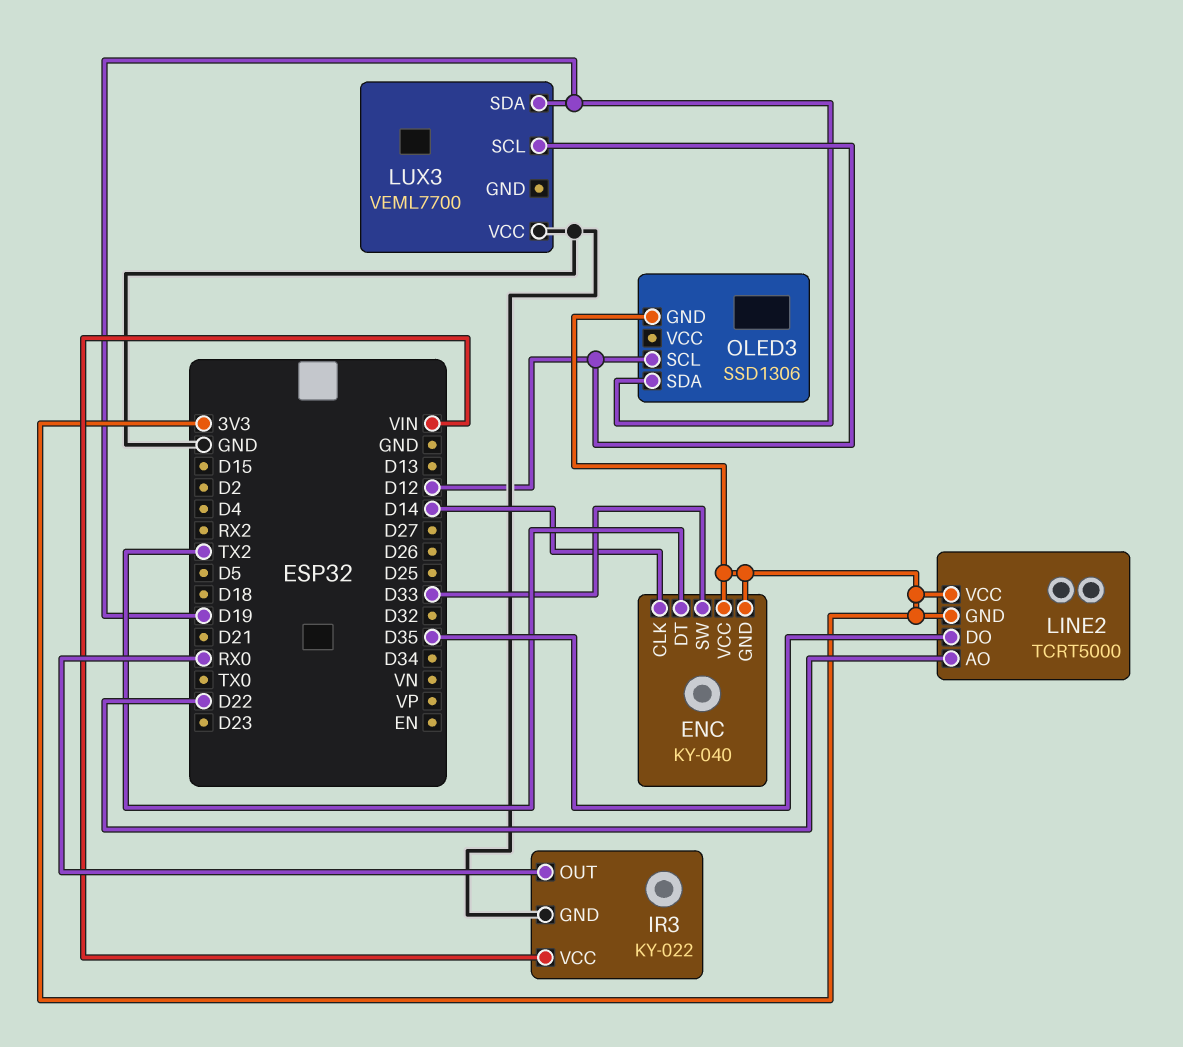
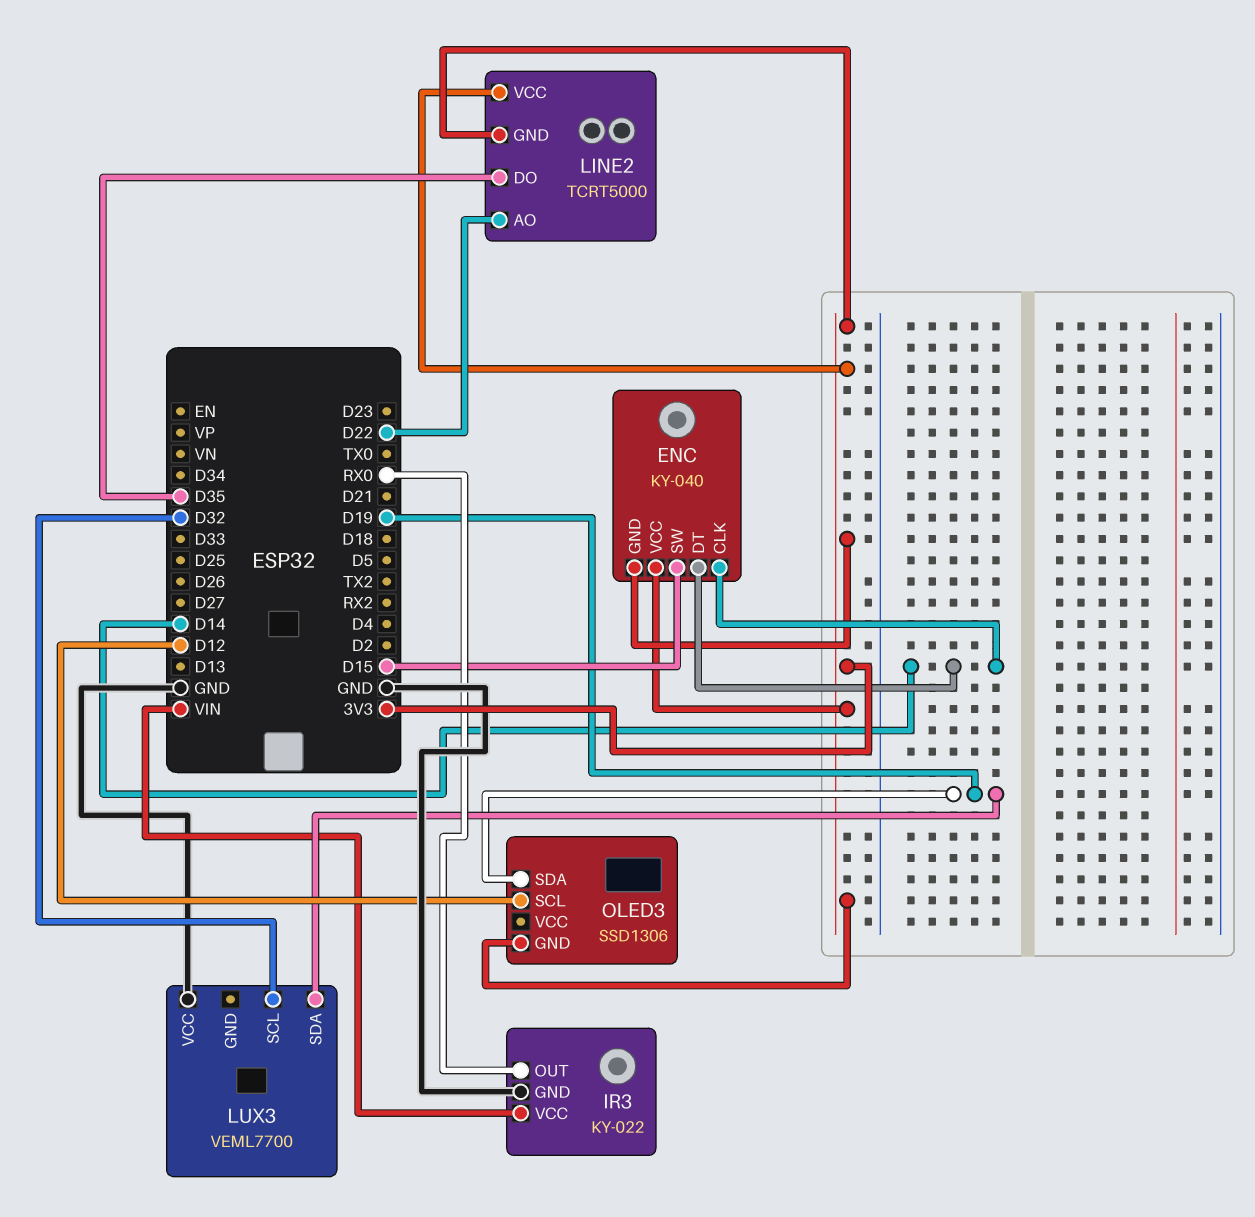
ENC pin DT: TX2 -> D14
ENC pin SW: D33 -> D15
LUX3 pin SCL: D12 -> D32

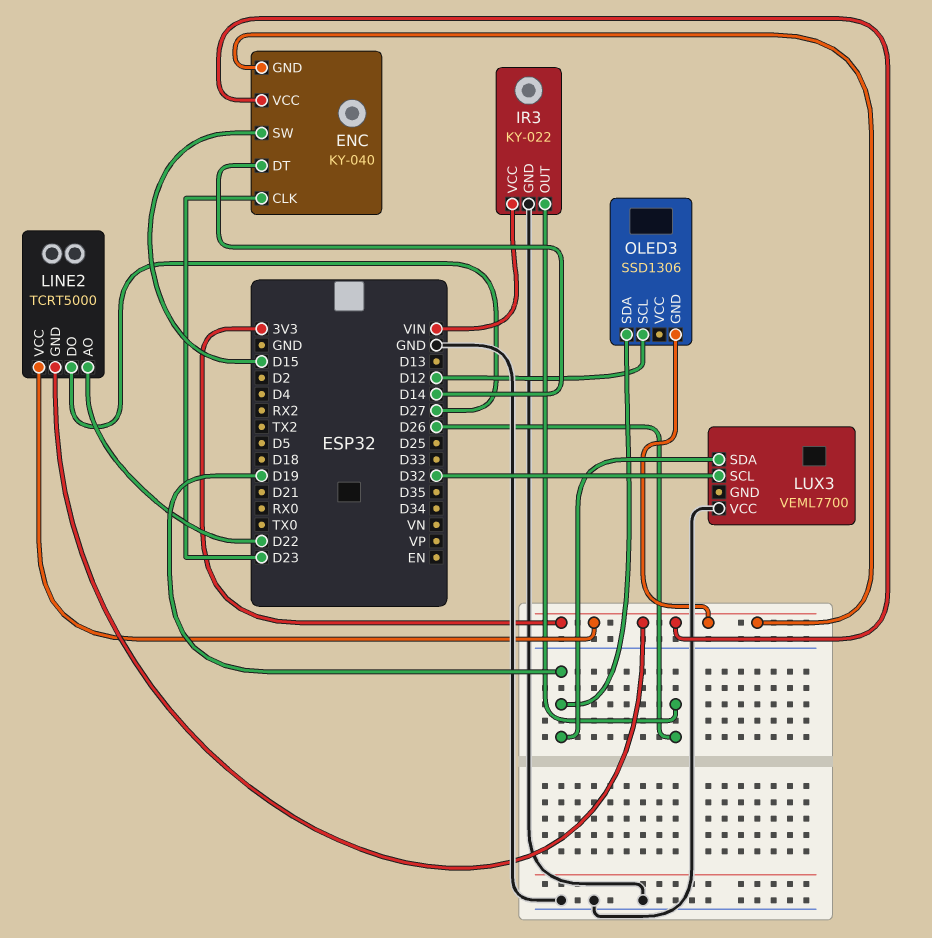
ENC pin CLK: D14 -> D23
IR3 pin OUT: RX0 -> D26
LINE2 pin DO: D35 -> D27

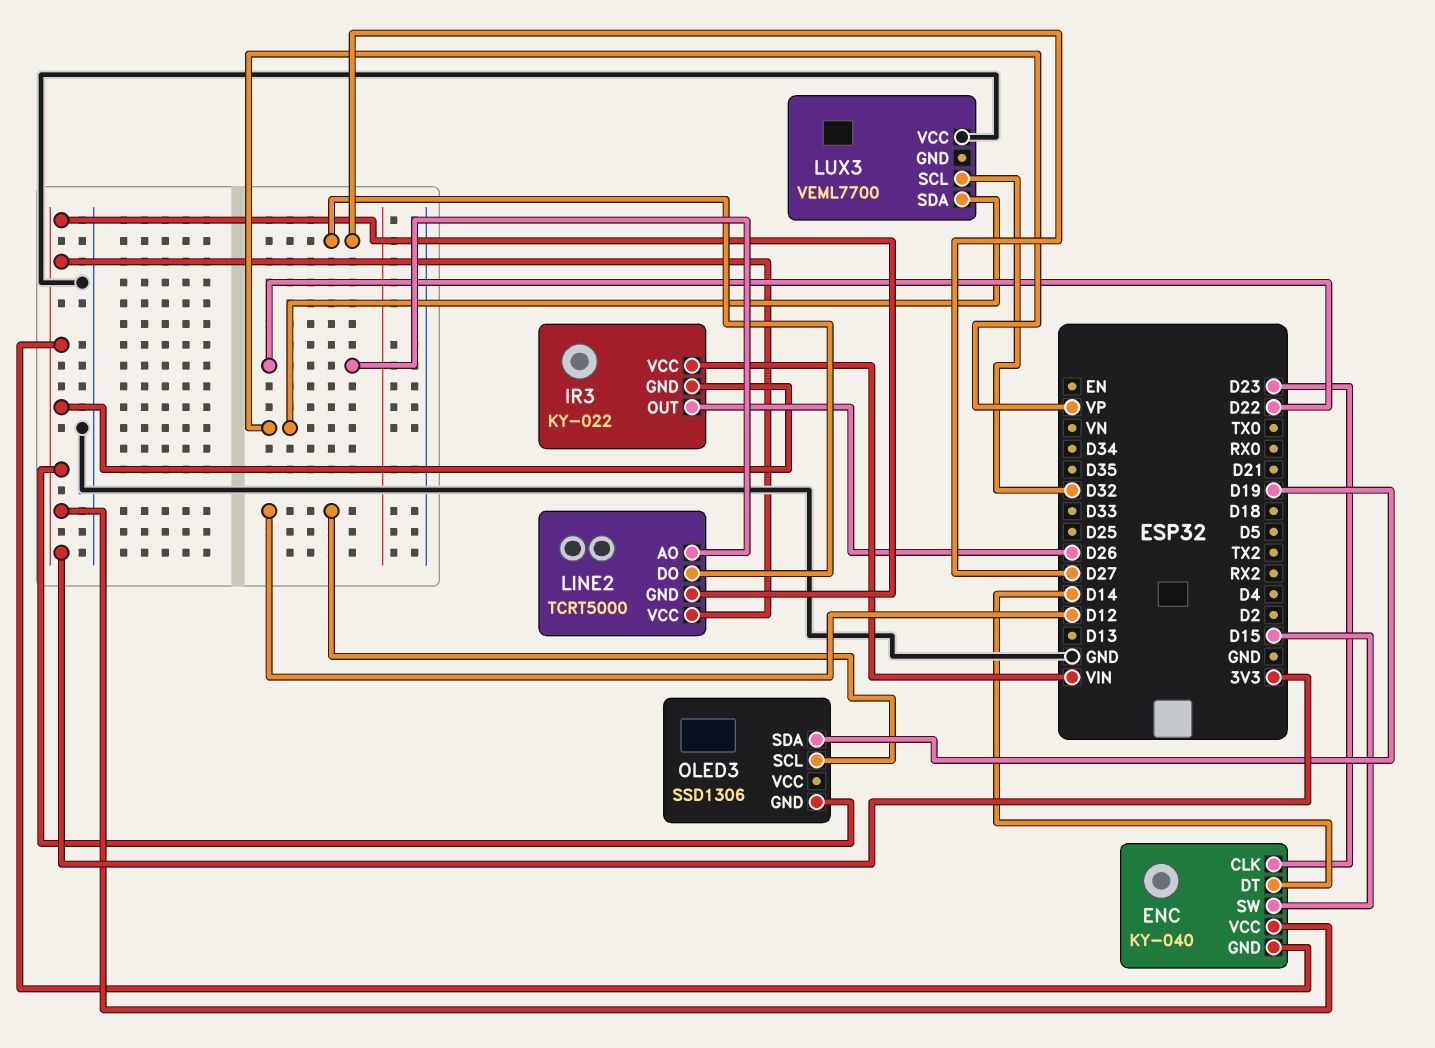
IR3 pin GND: GND -> 3V3
LUX3 pin SDA: D19 -> VP

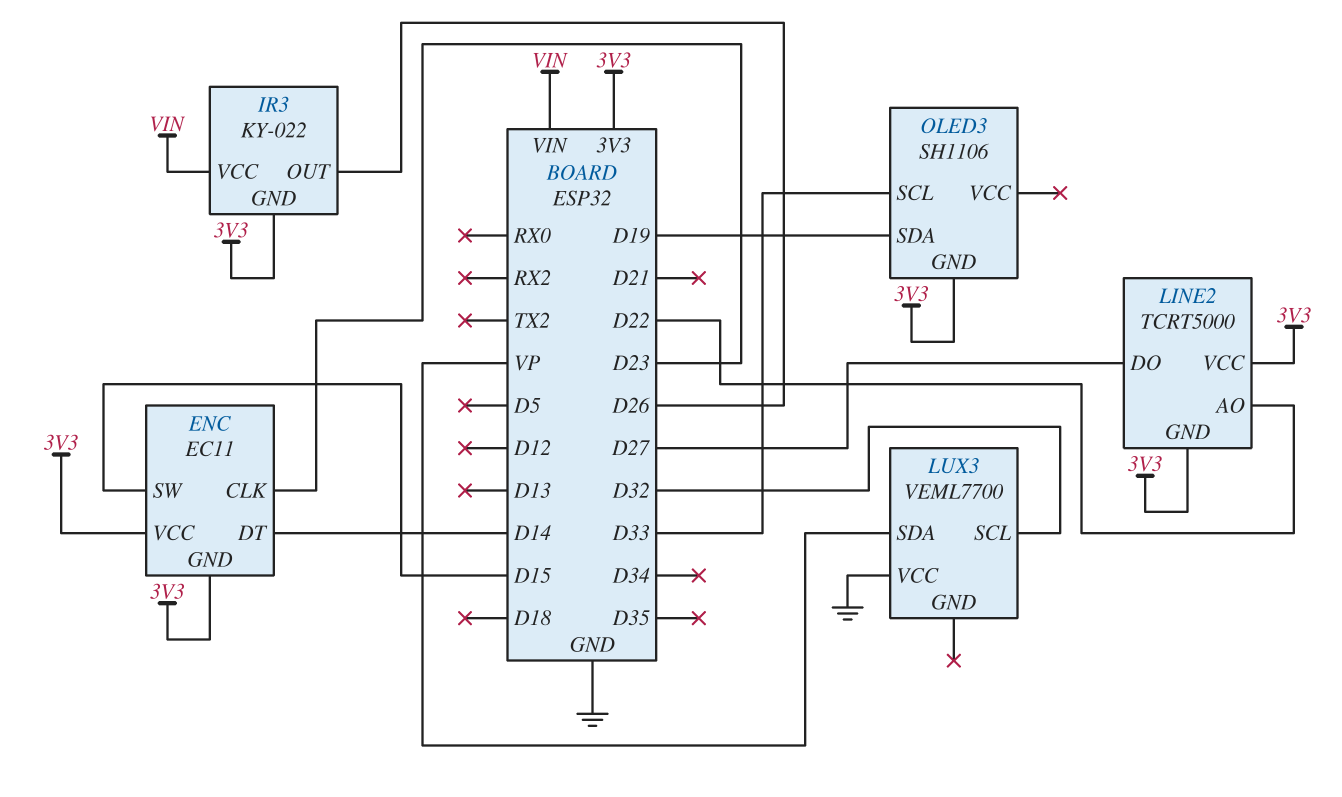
ENC: KY-040 -> EC11
OLED3: SSD1306 -> SH1106
OLED3 pin SCL: D12 -> D33

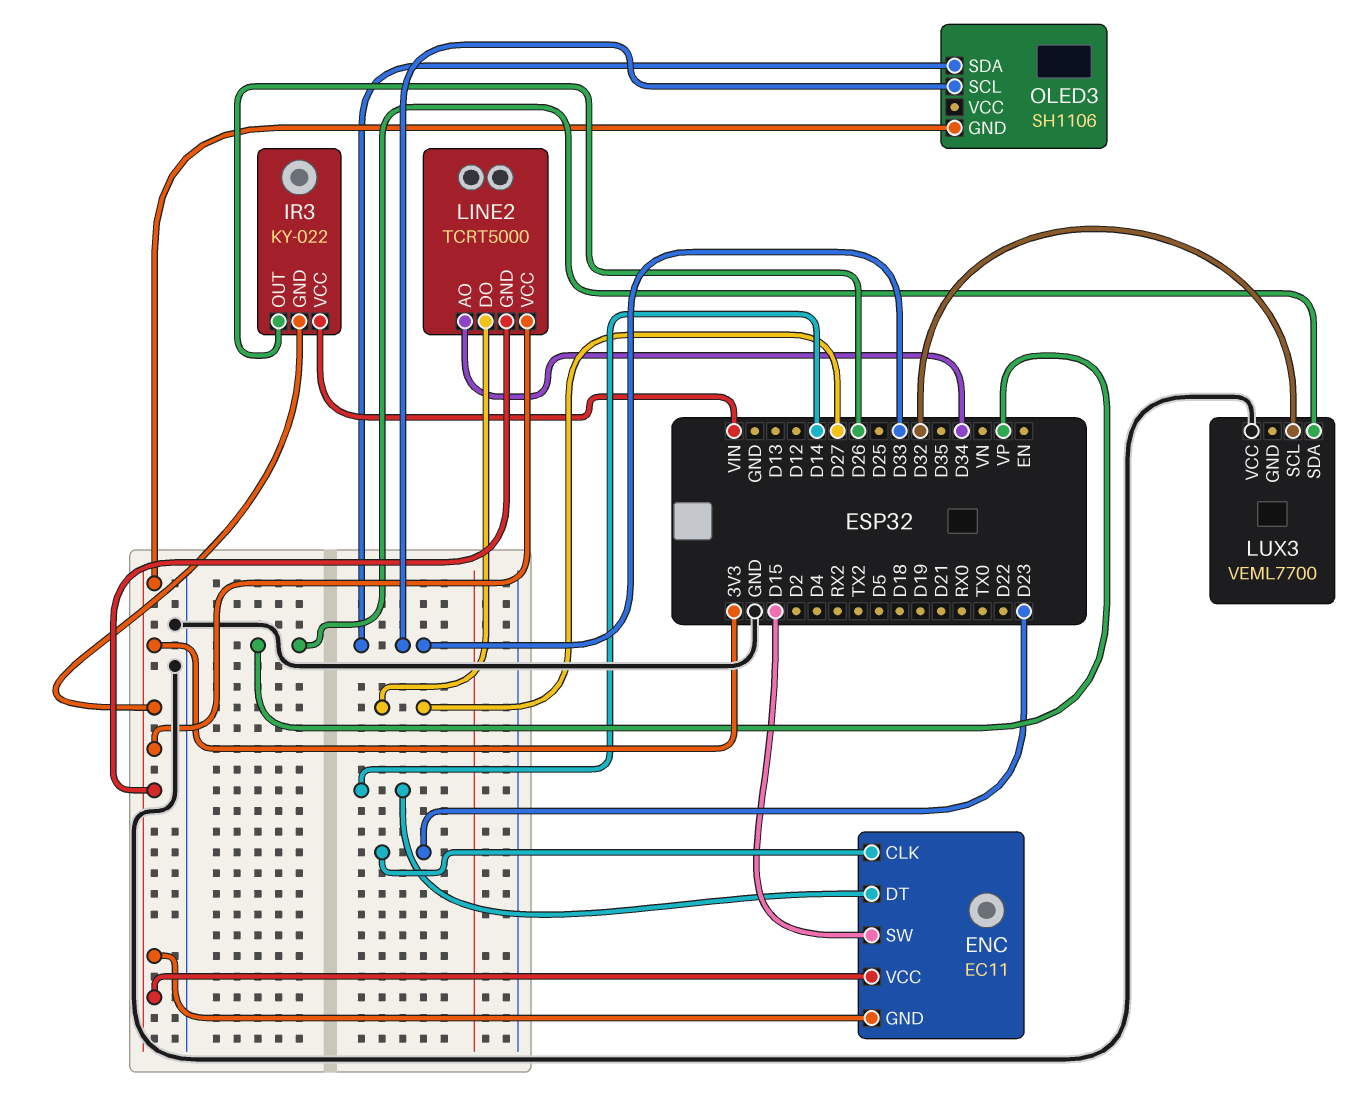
LINE2 pin AO: D22 -> D34
OLED3 pin SDA: D19 -> D33

